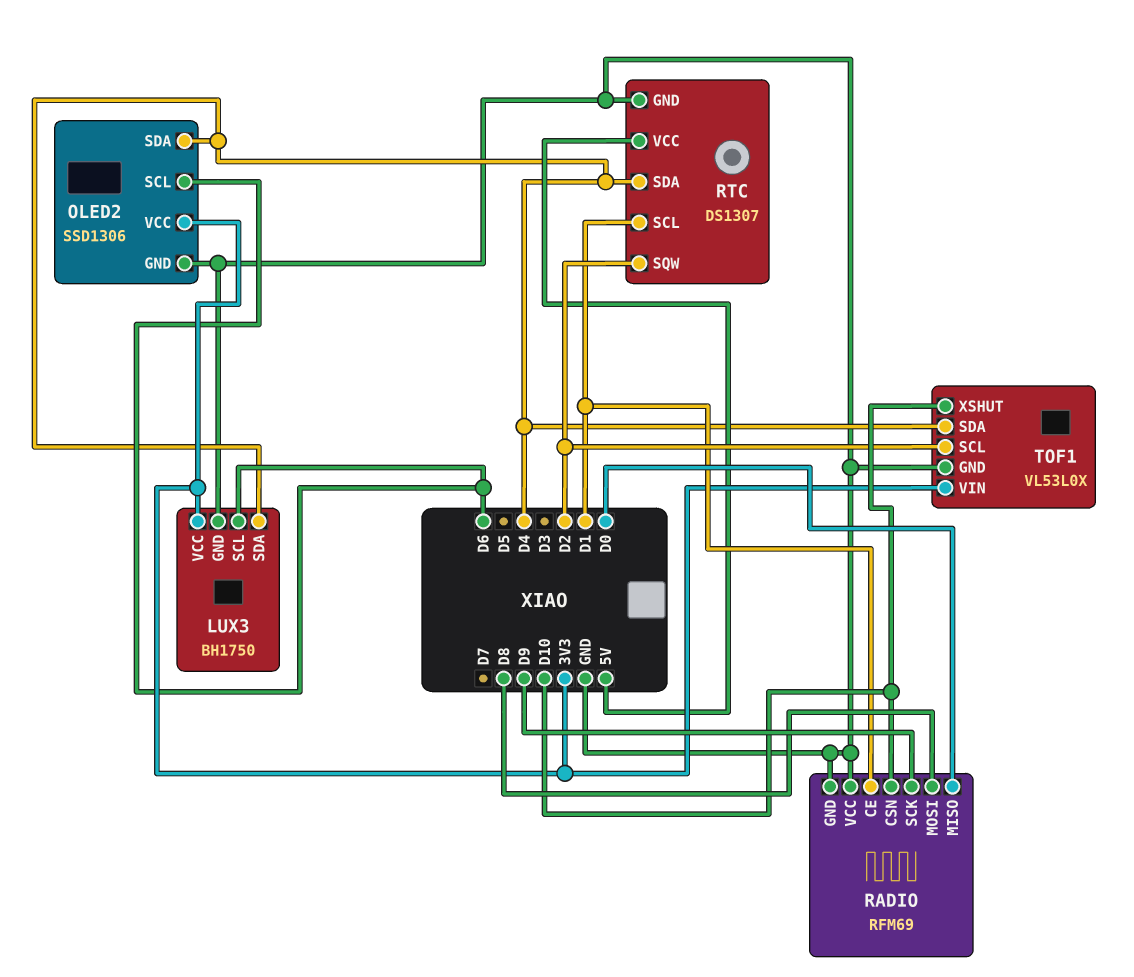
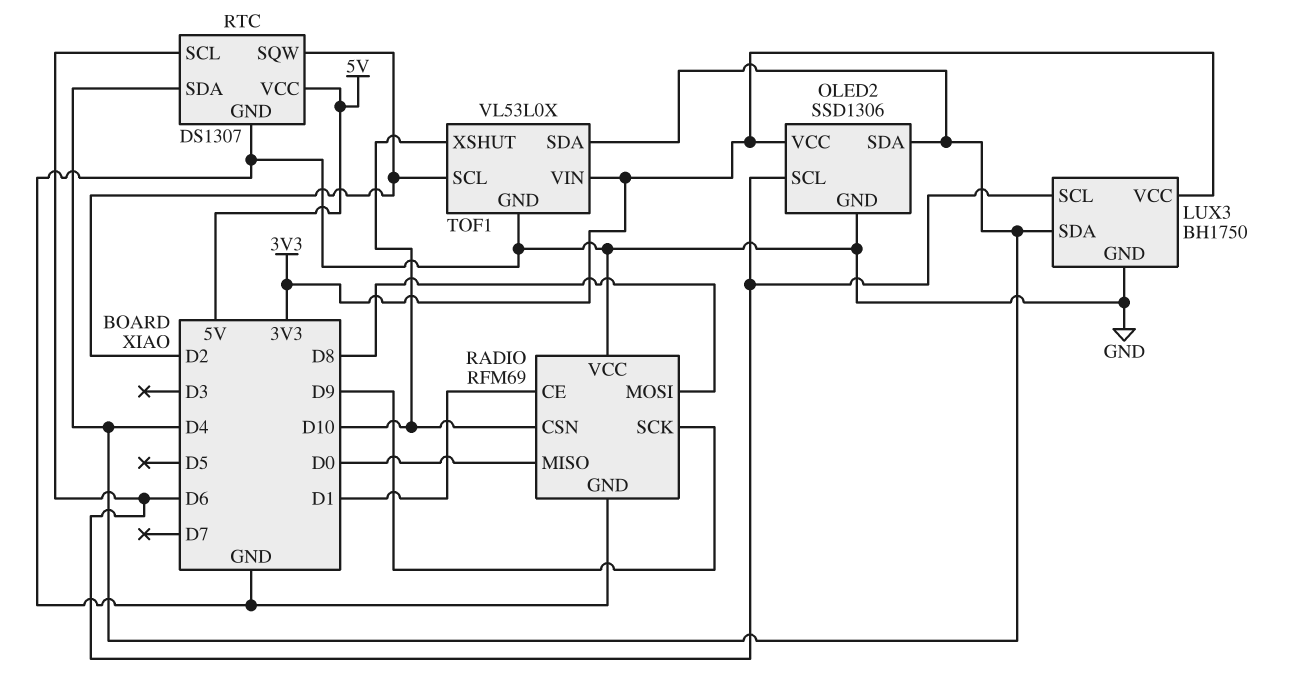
RTC pin SCL: D1 -> D6

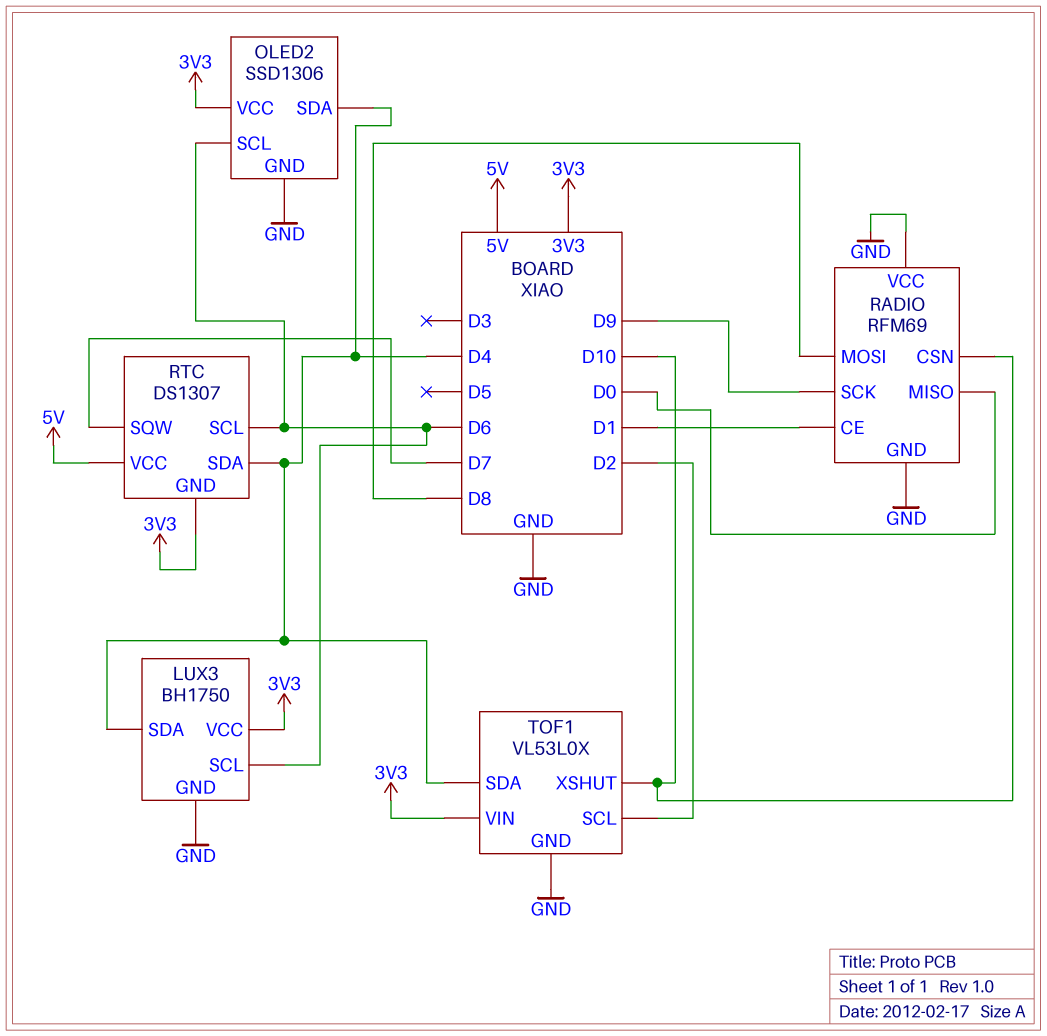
RTC pin GND: GND -> 3V3
RTC pin SQW: D2 -> D7

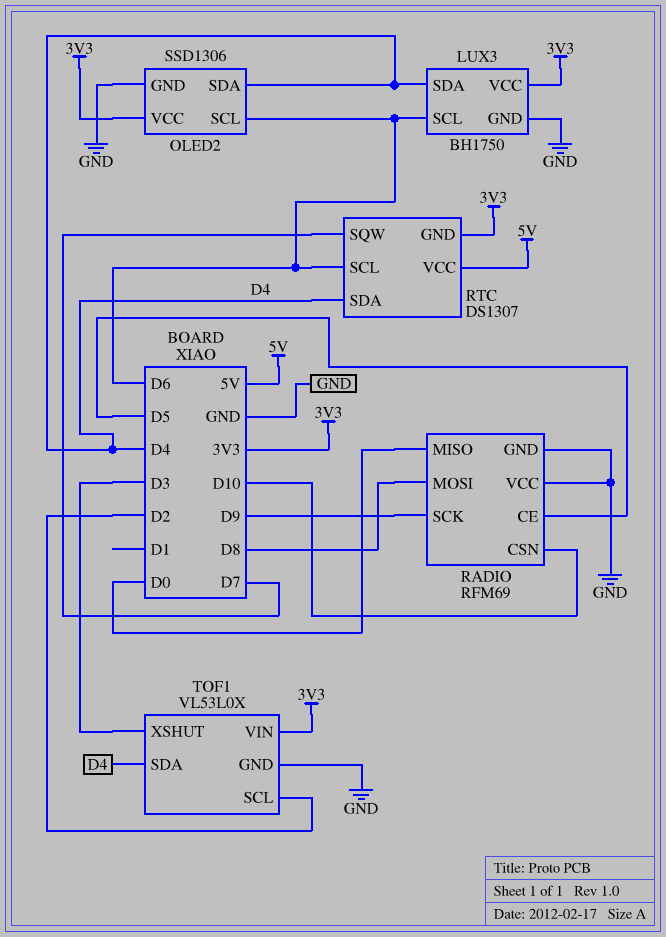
RADIO pin CE: D1 -> D5
TOF1 pin XSHUT: D10 -> D3

